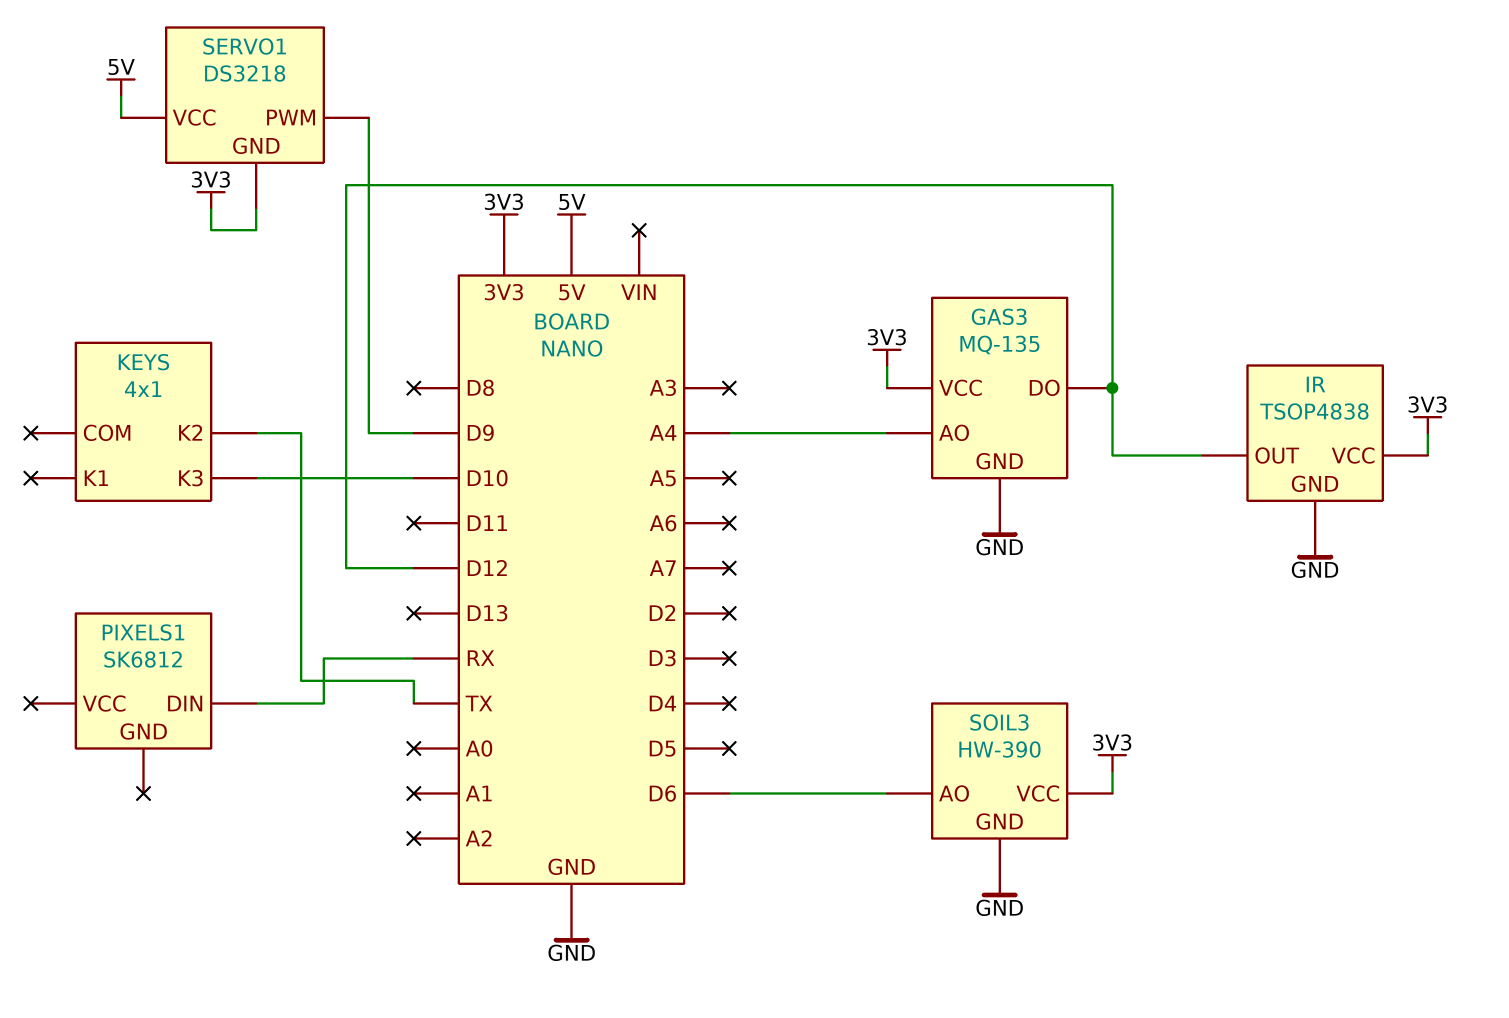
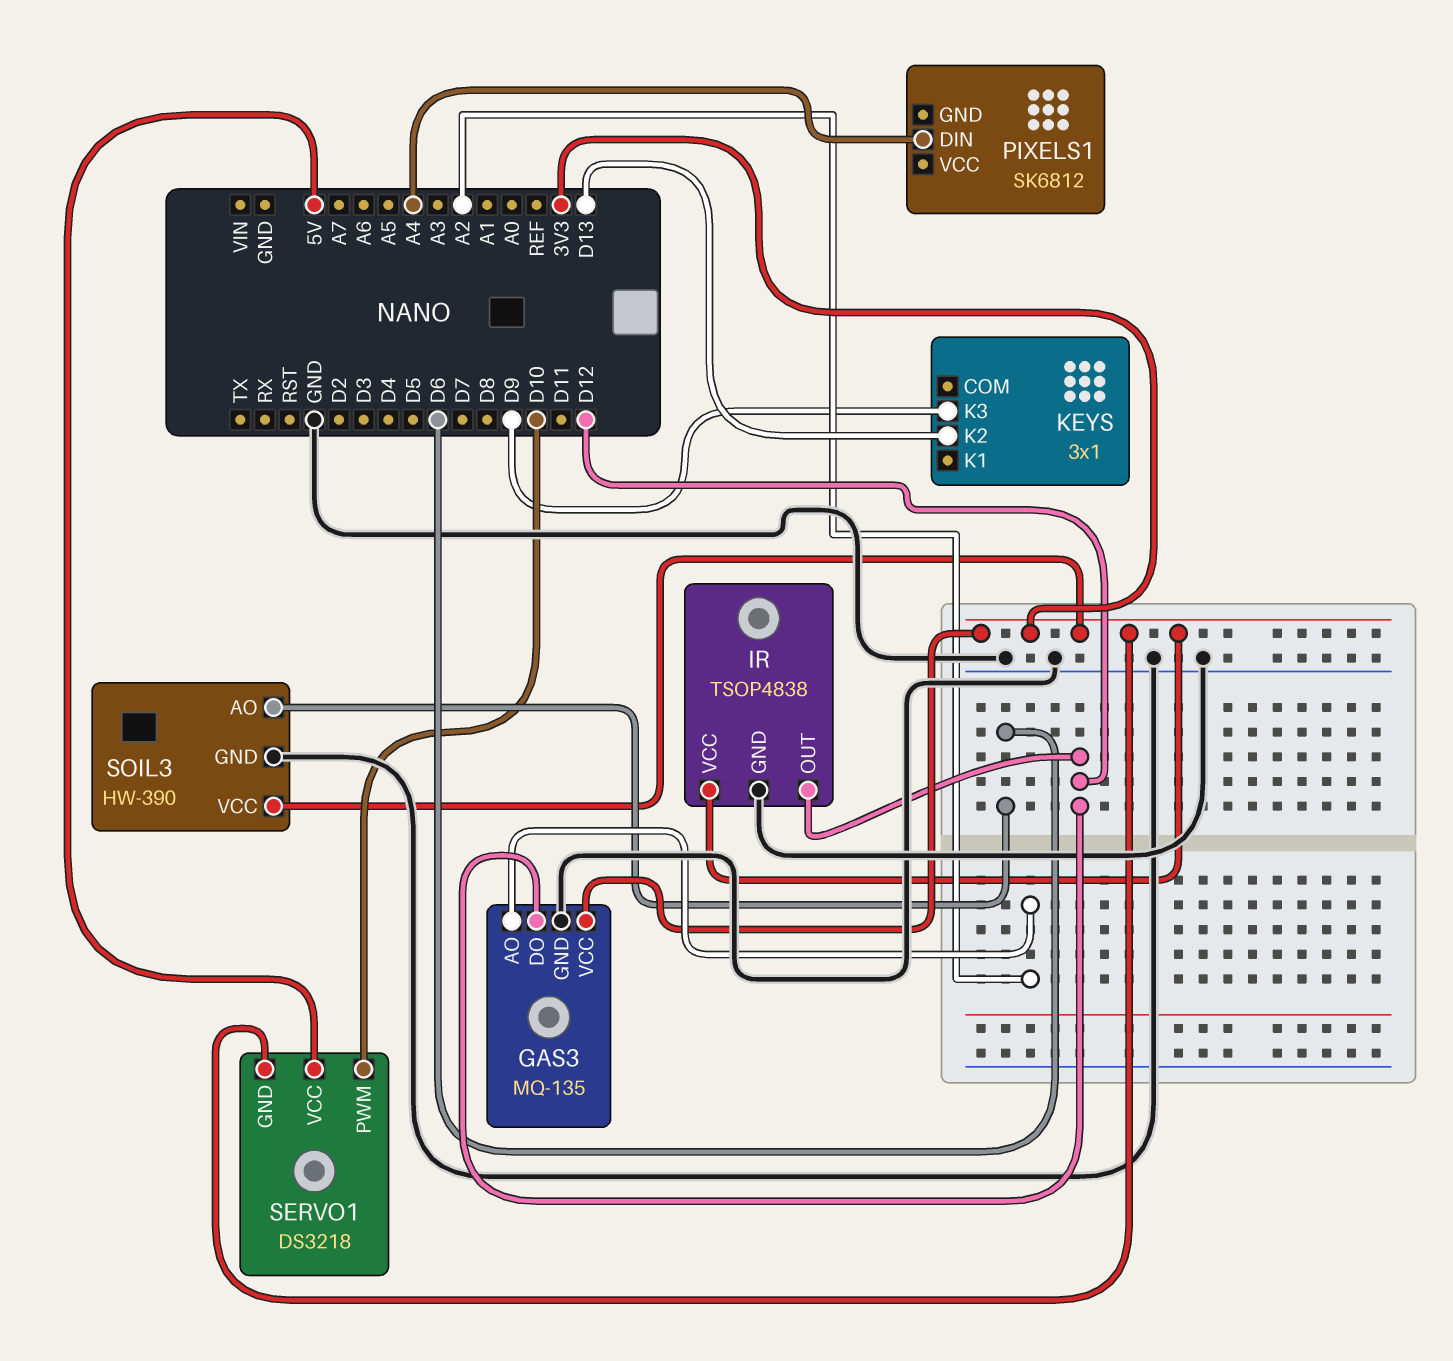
GAS3 pin AO: A4 -> A2
KEYS: 4x1 -> 3x1
KEYS pin K2: TX -> D13
KEYS pin K3: D10 -> D9
PIXELS1 pin DIN: RX -> A4
SERVO1 pin PWM: D9 -> D10

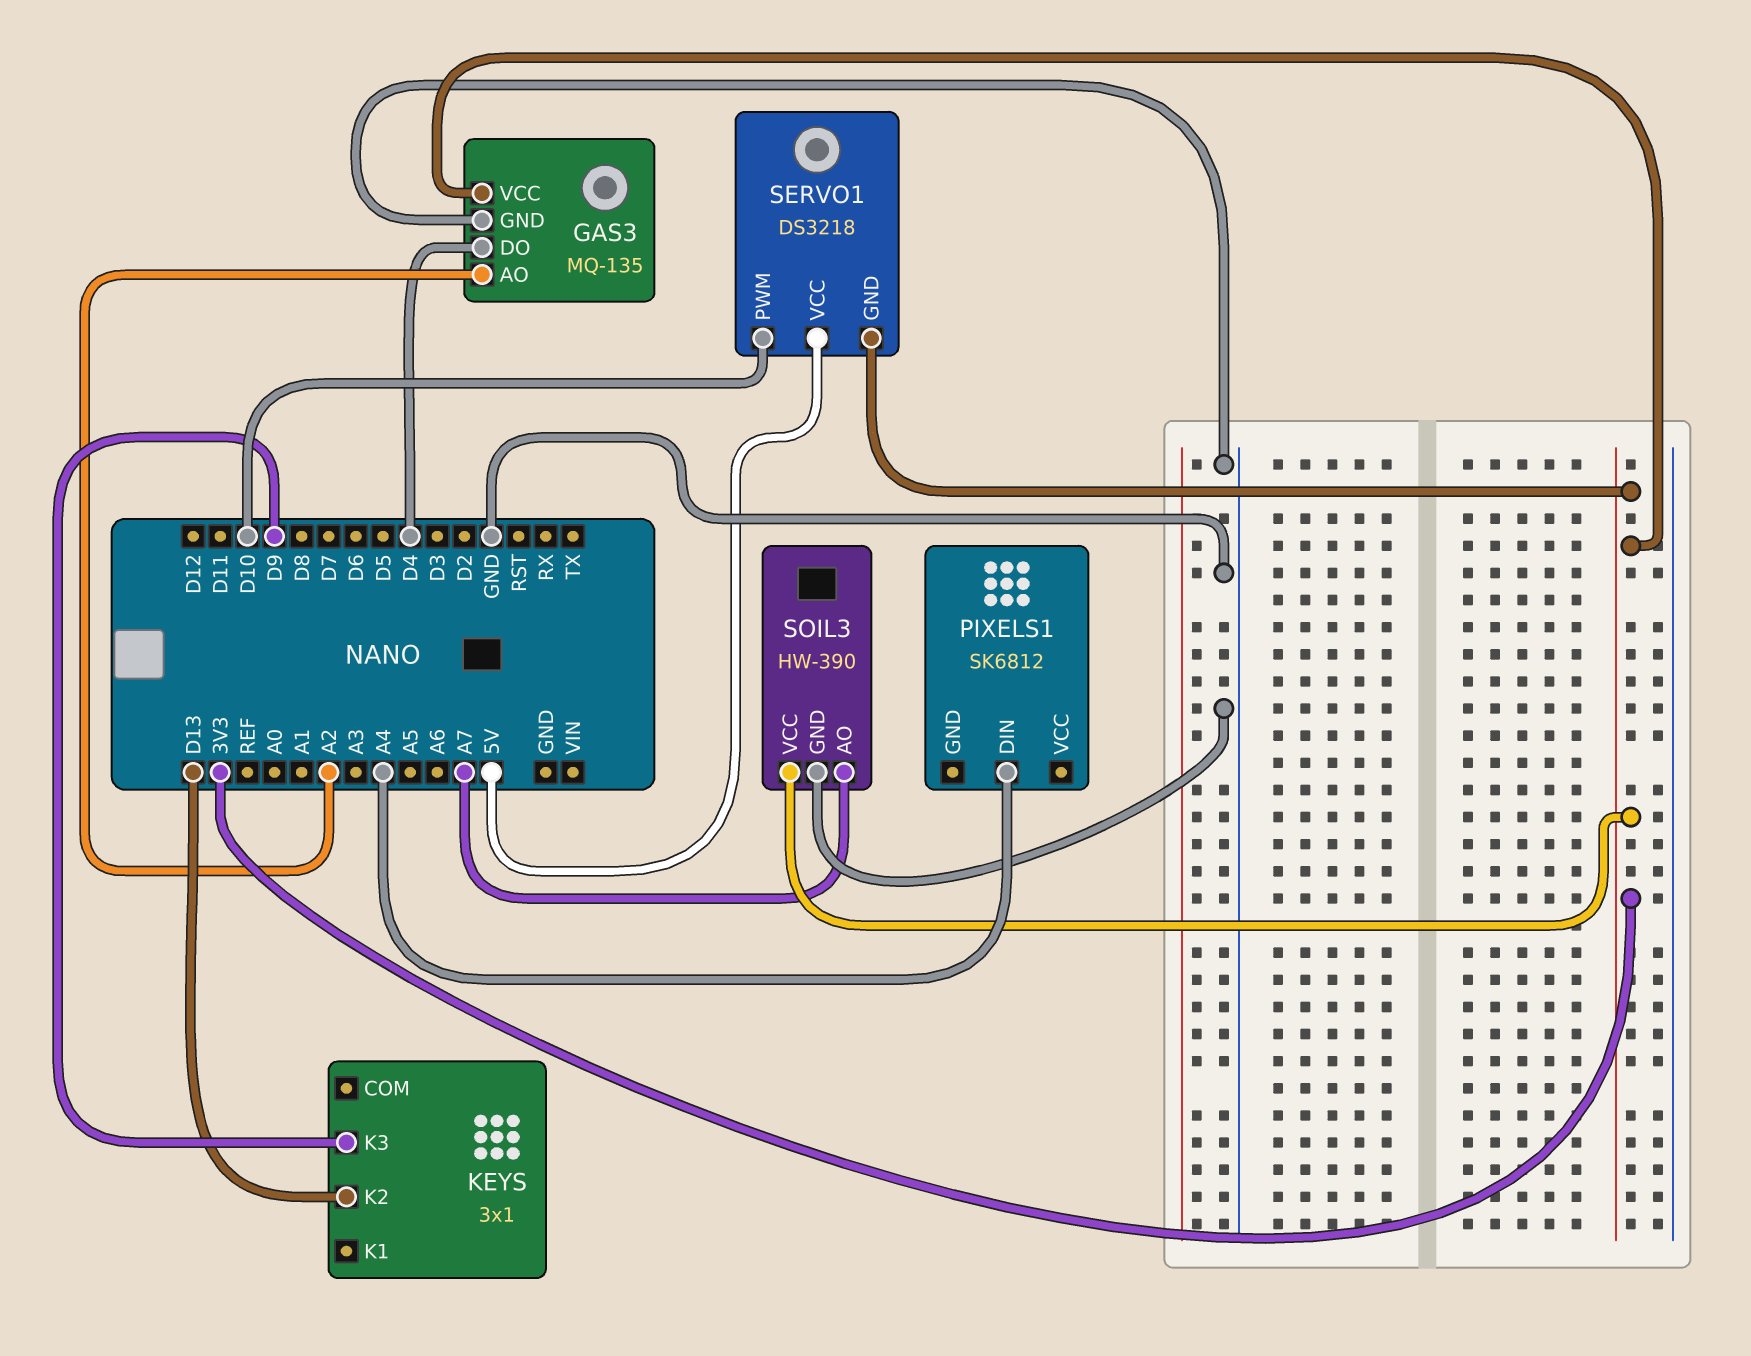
GAS3 pin DO: D12 -> D4
IR: TSOP4838 -> none
IR pin GND: GND -> none
IR pin OUT: D12 -> none
IR pin VCC: 3V3 -> none
SOIL3 pin AO: D6 -> A7

